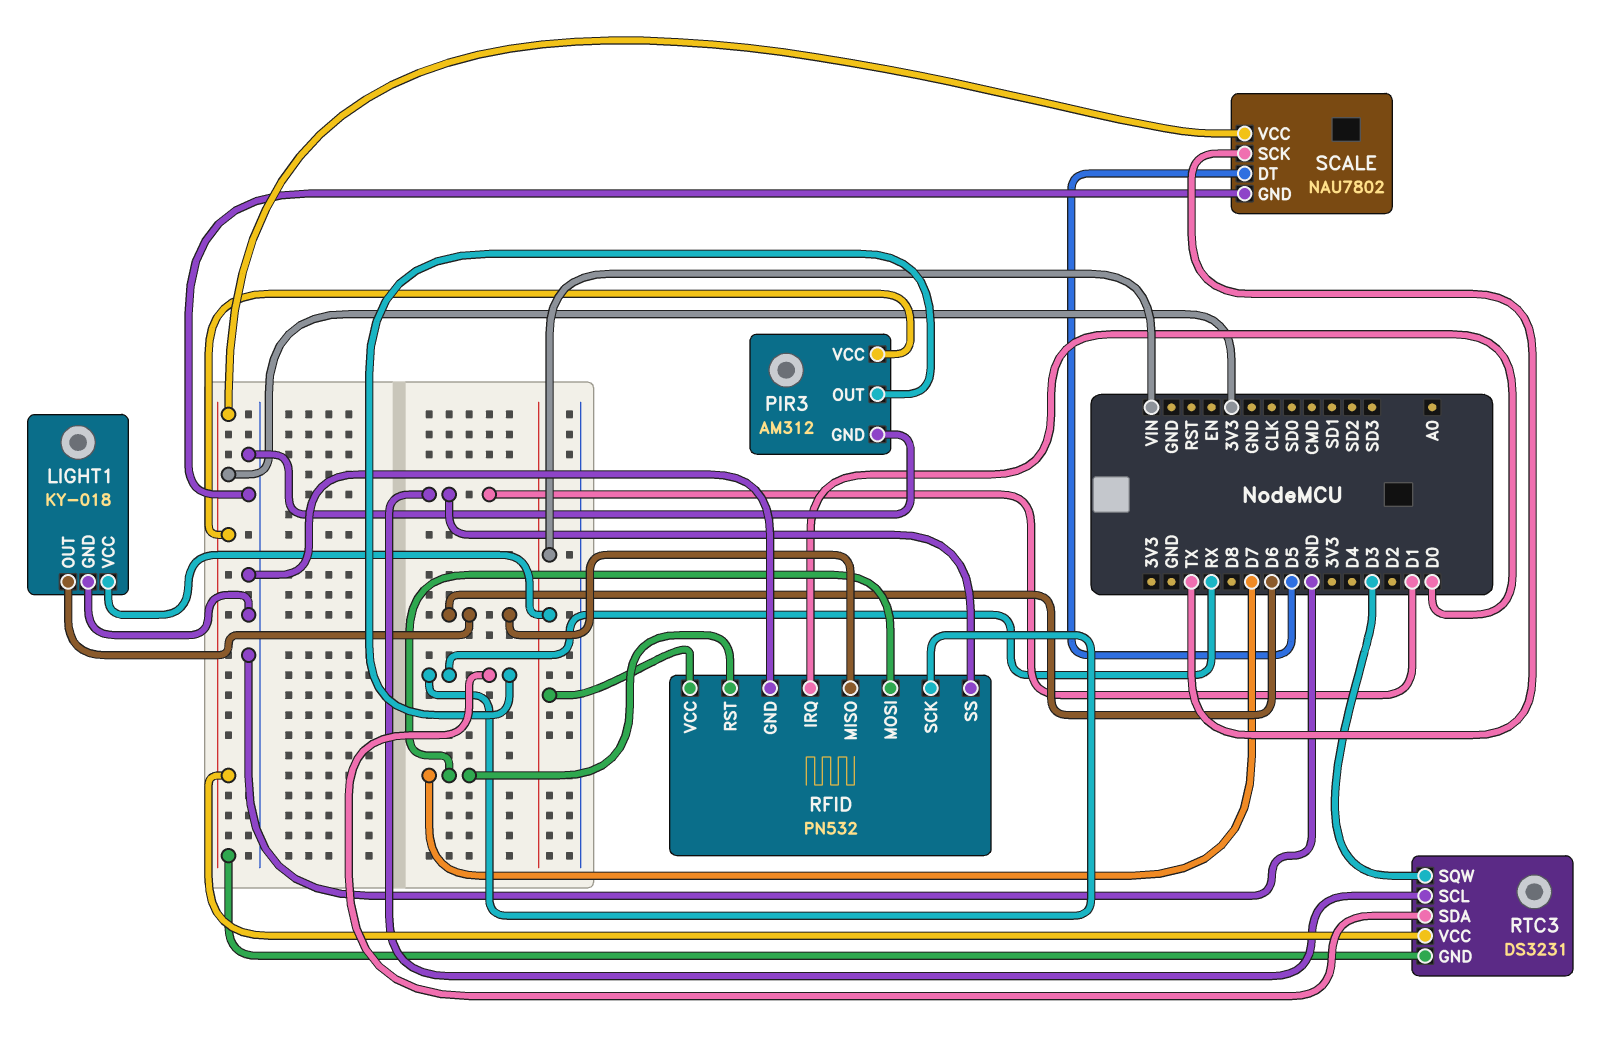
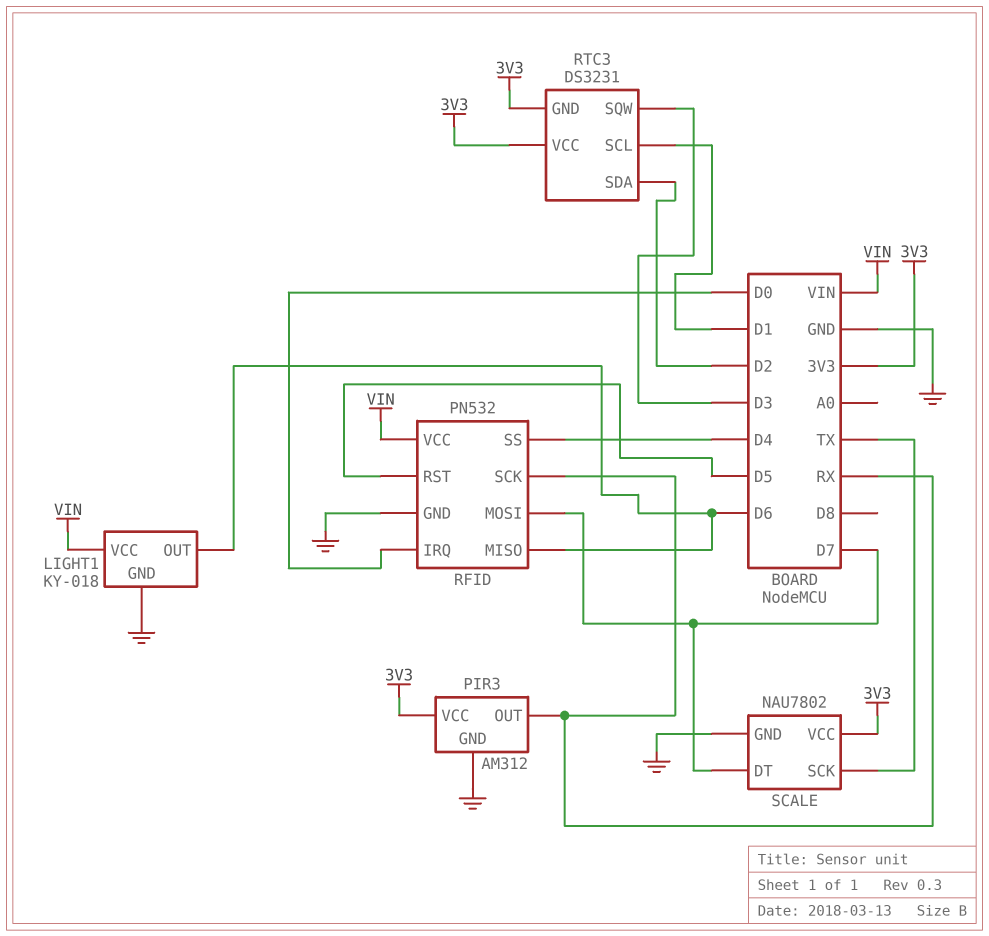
RFID pin RST: D7 -> D5
RFID pin SS: D1 -> D4
RTC3 pin SDA: RX -> D2
SCALE pin DT: D5 -> D7

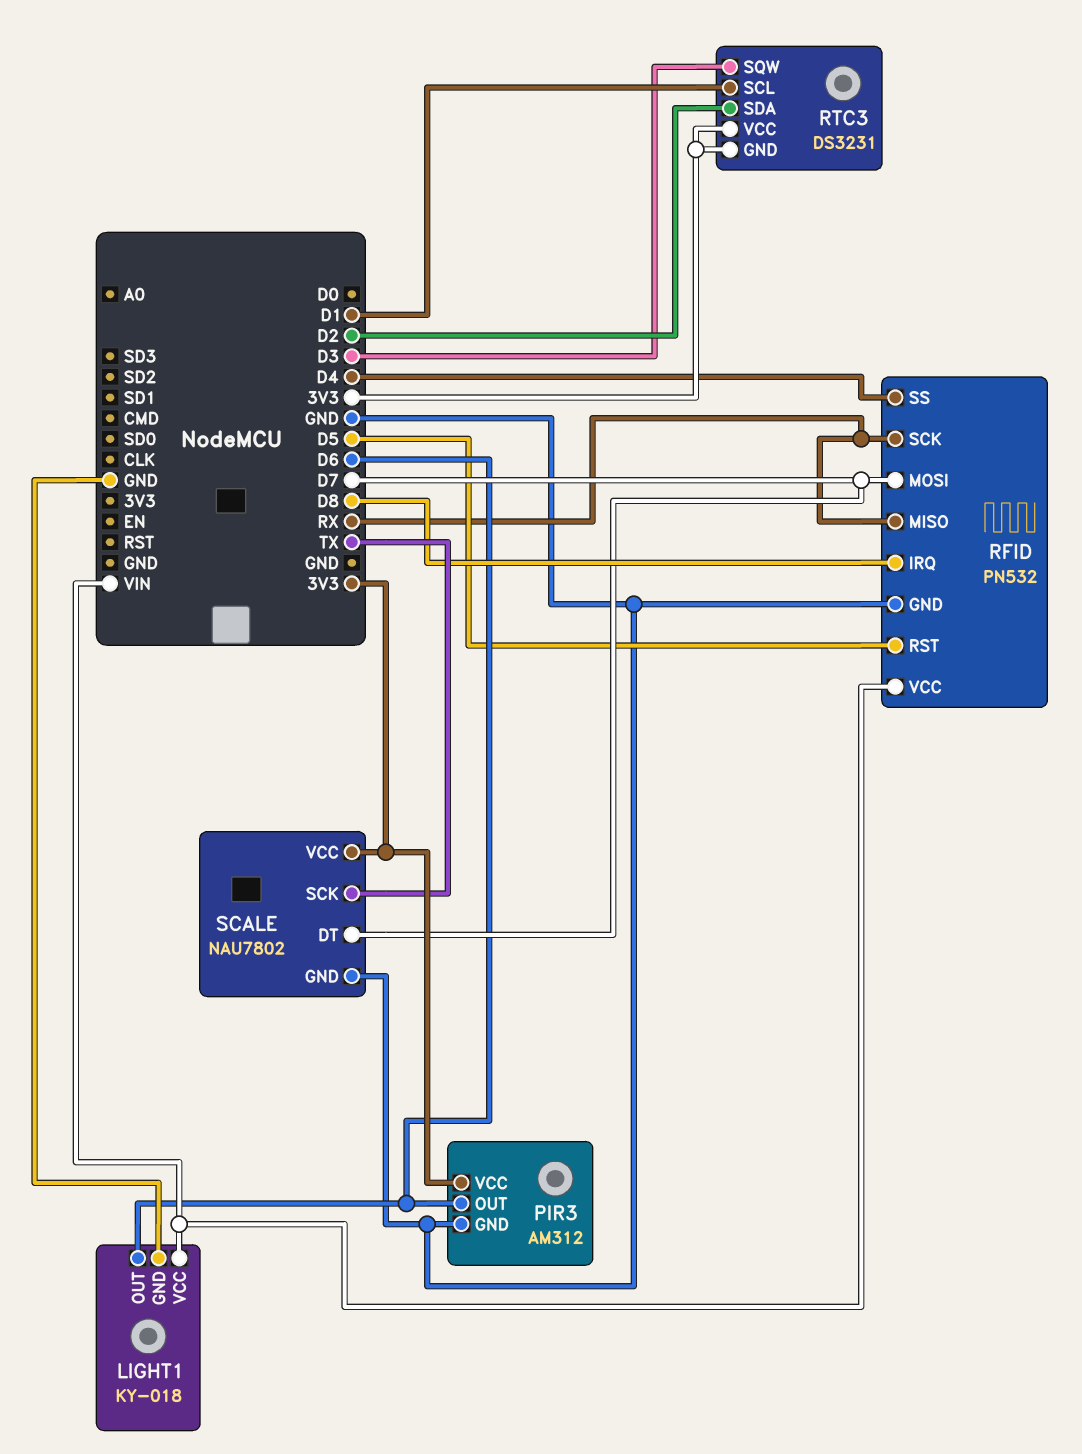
PIR3 pin OUT: RX -> D6
RFID pin IRQ: D0 -> D8
RFID pin MISO: D6 -> RX

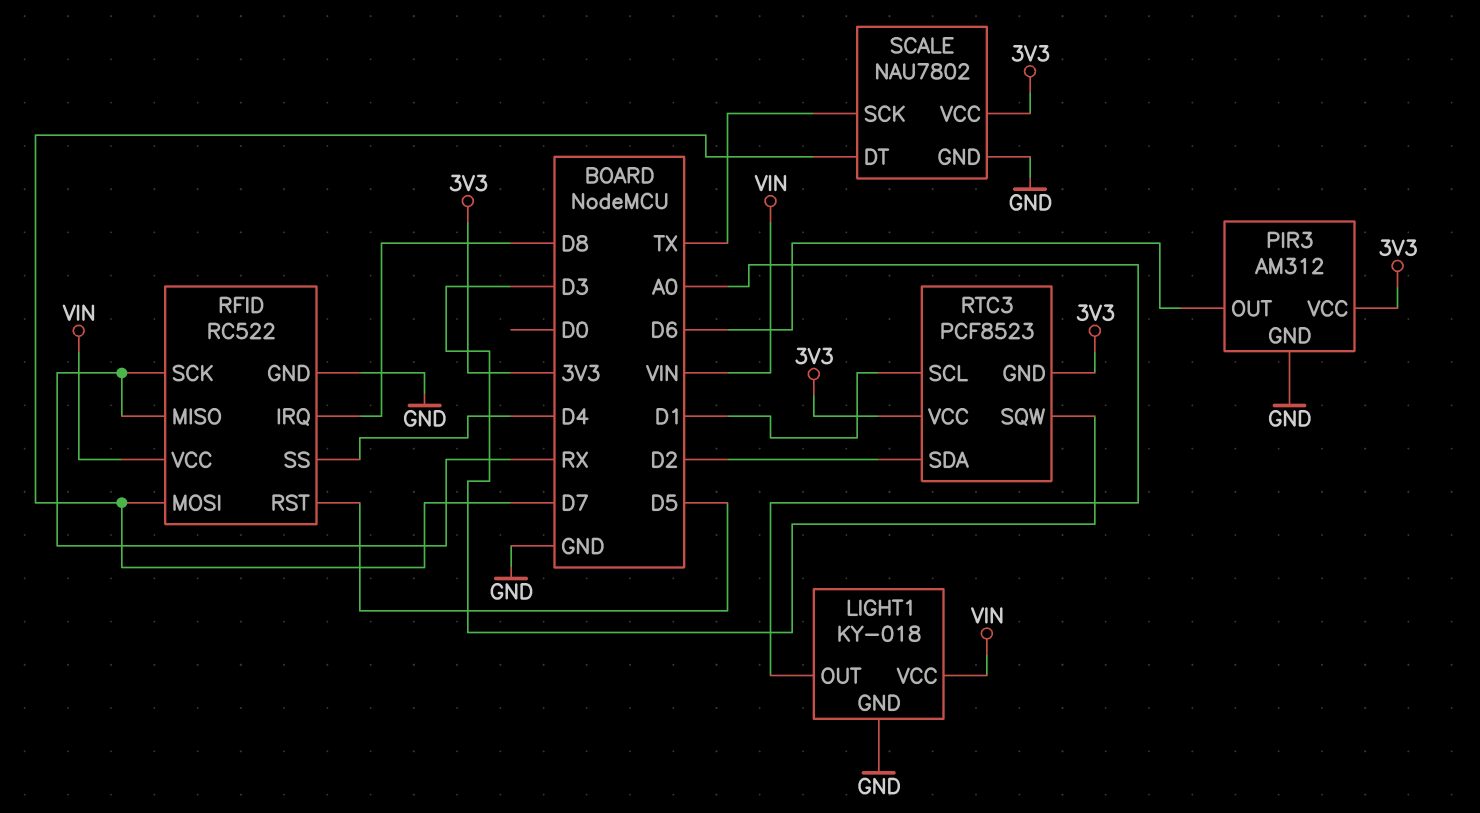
LIGHT1 pin OUT: D6 -> A0
RFID: PN532 -> RC522
RTC3: DS3231 -> PCF8523

